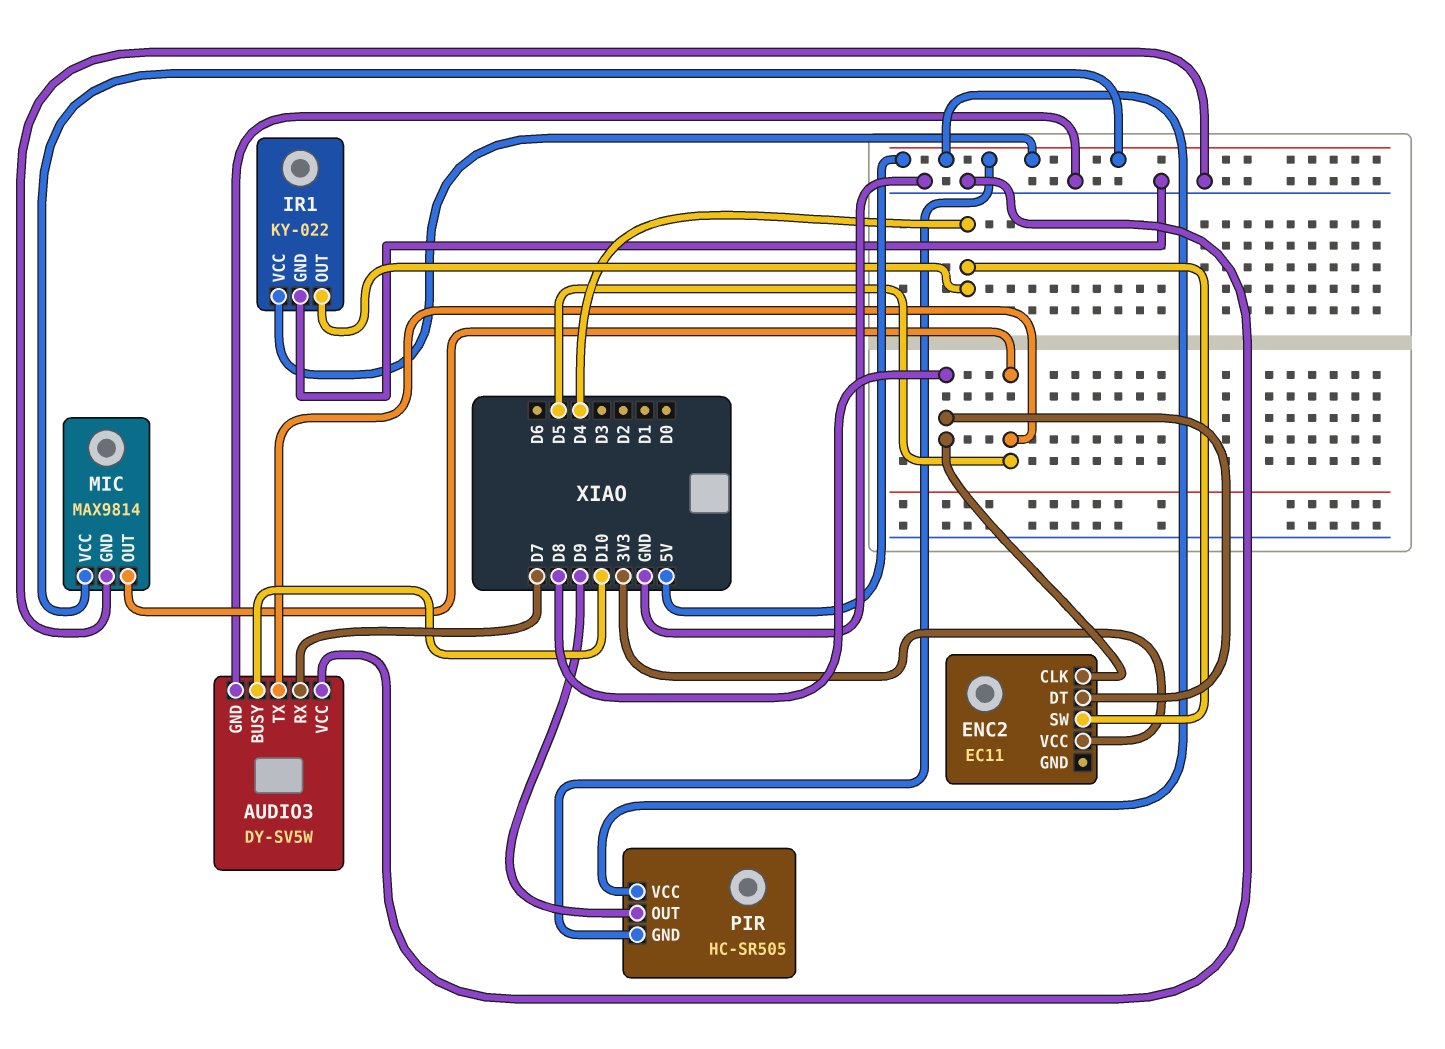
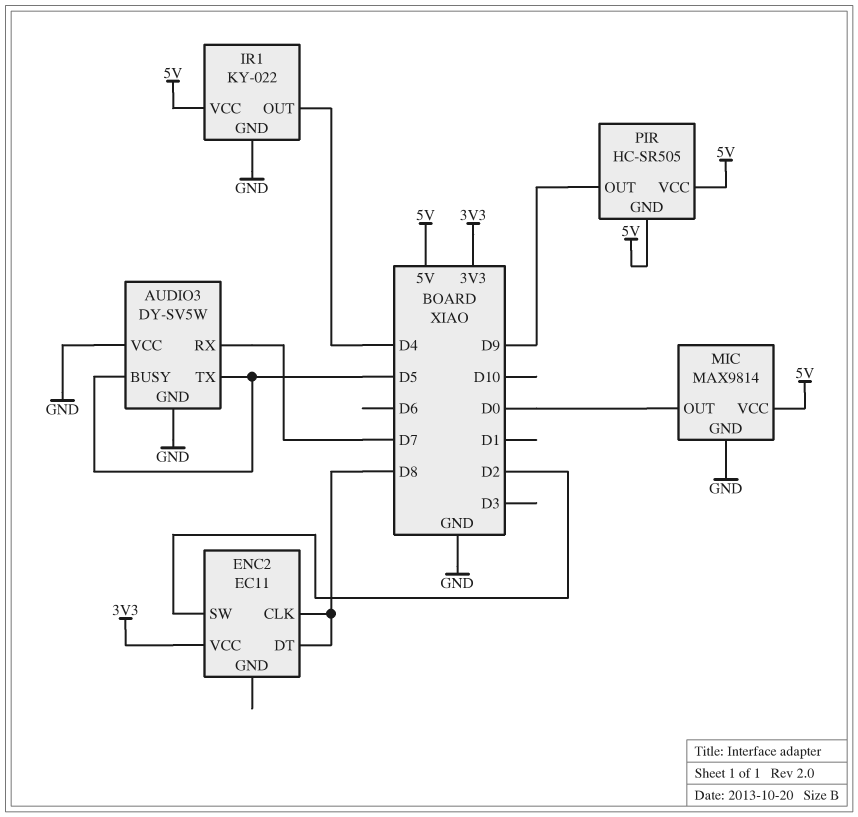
AUDIO3 pin BUSY: D10 -> D5
ENC2 pin SW: D4 -> D2
MIC pin OUT: D5 -> D0

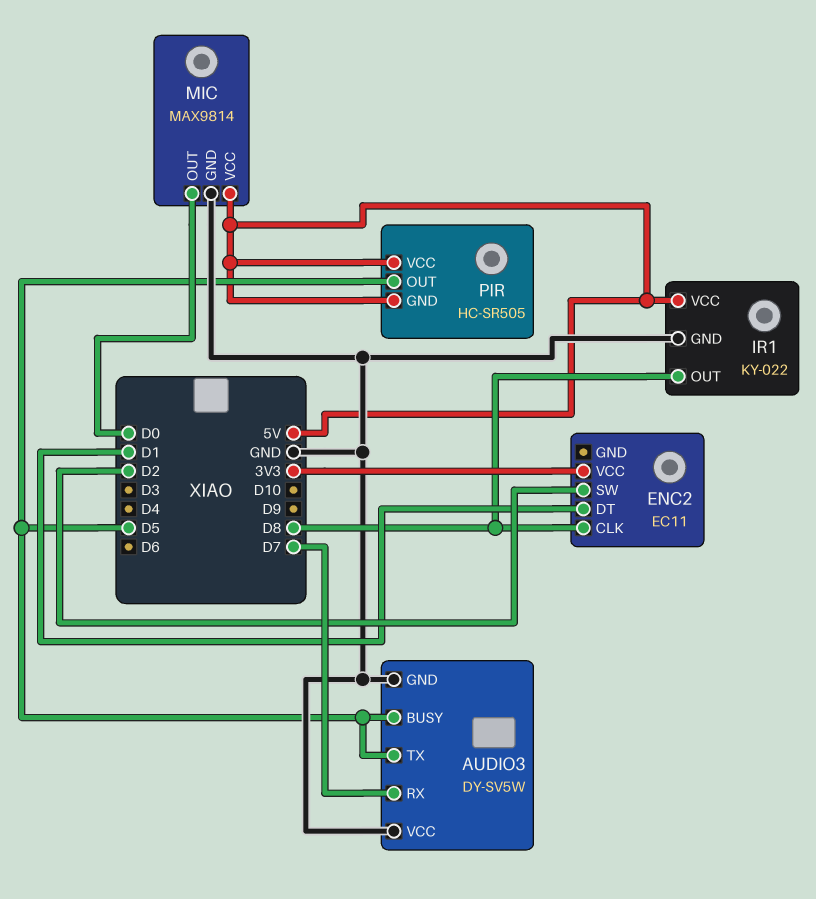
ENC2 pin DT: D8 -> D1
IR1 pin OUT: D4 -> D8
PIR pin OUT: D9 -> D5

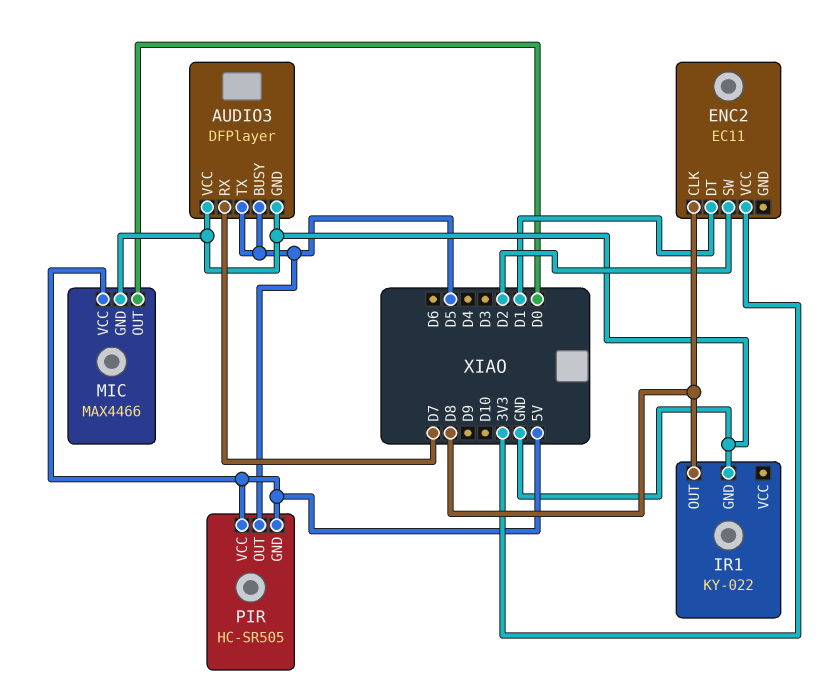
AUDIO3: DY-SV5W -> DFPlayer
IR1 pin VCC: 5V -> none
MIC: MAX9814 -> MAX4466

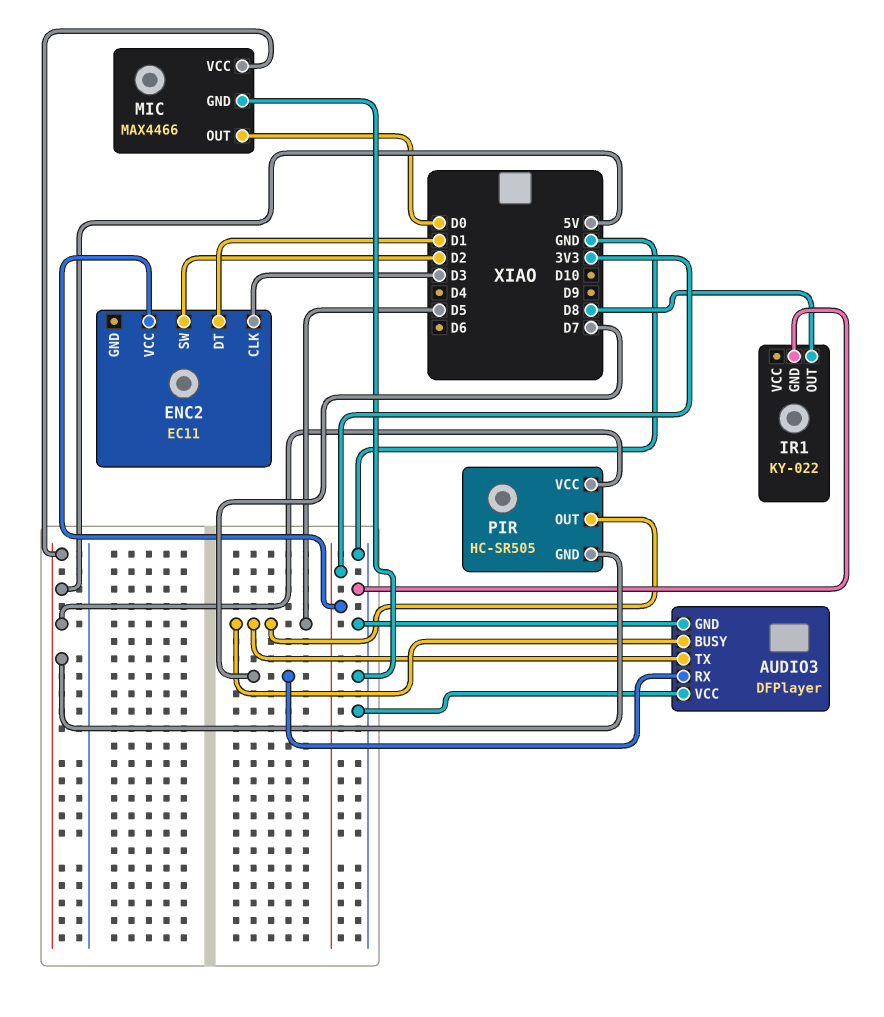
ENC2 pin CLK: D8 -> D3

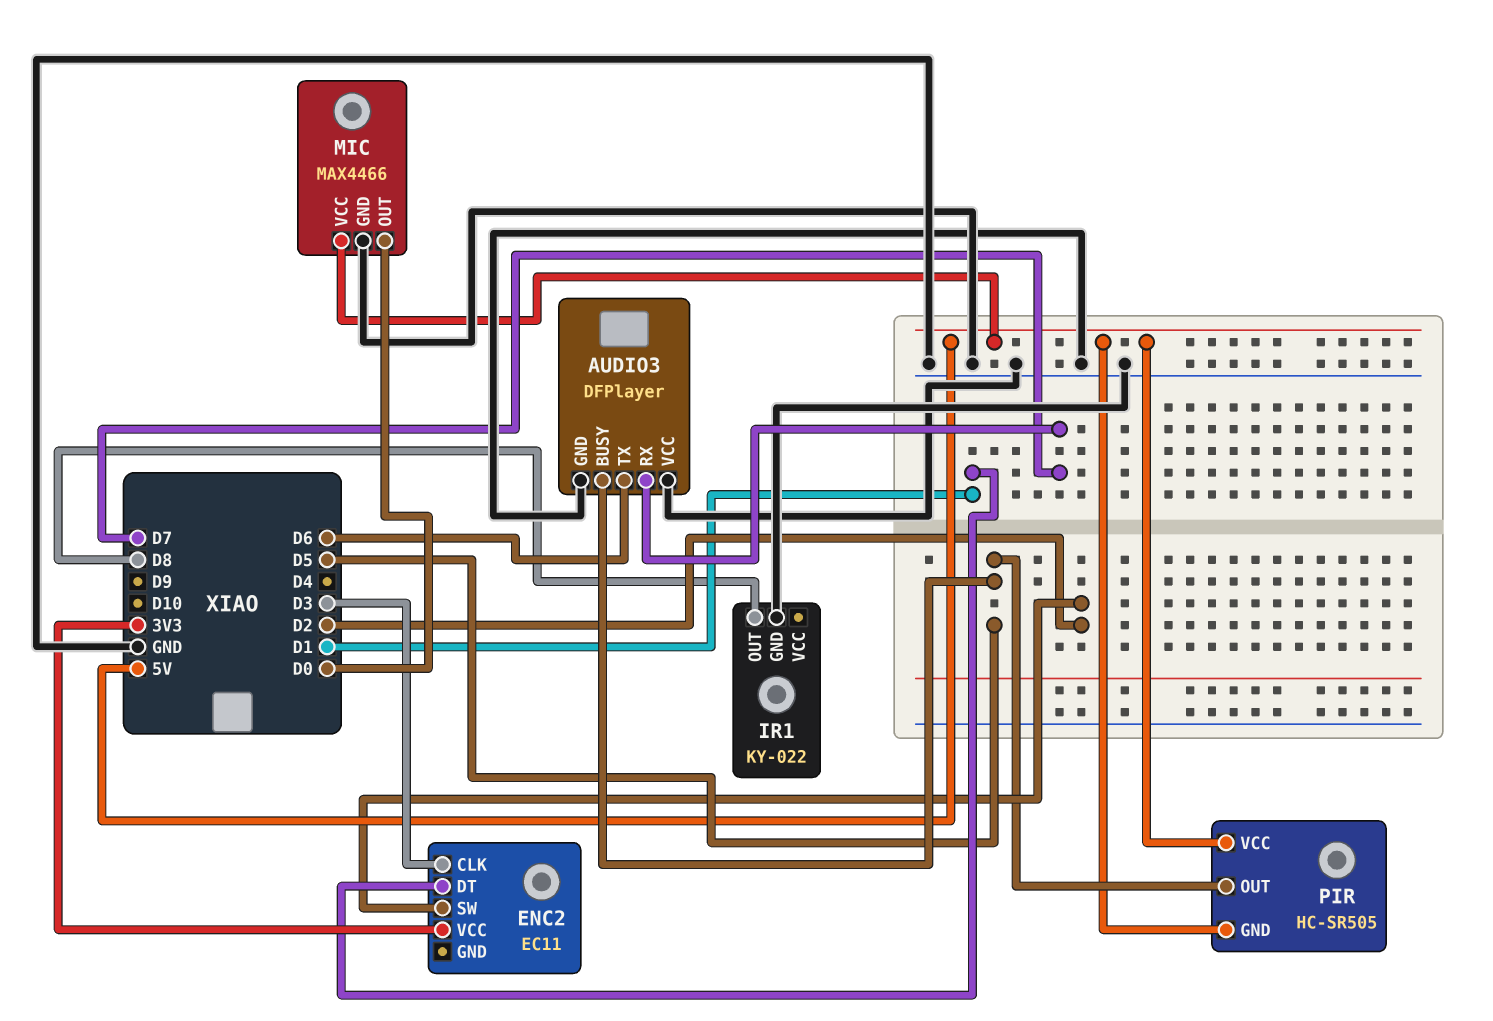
AUDIO3 pin TX: D5 -> D6

